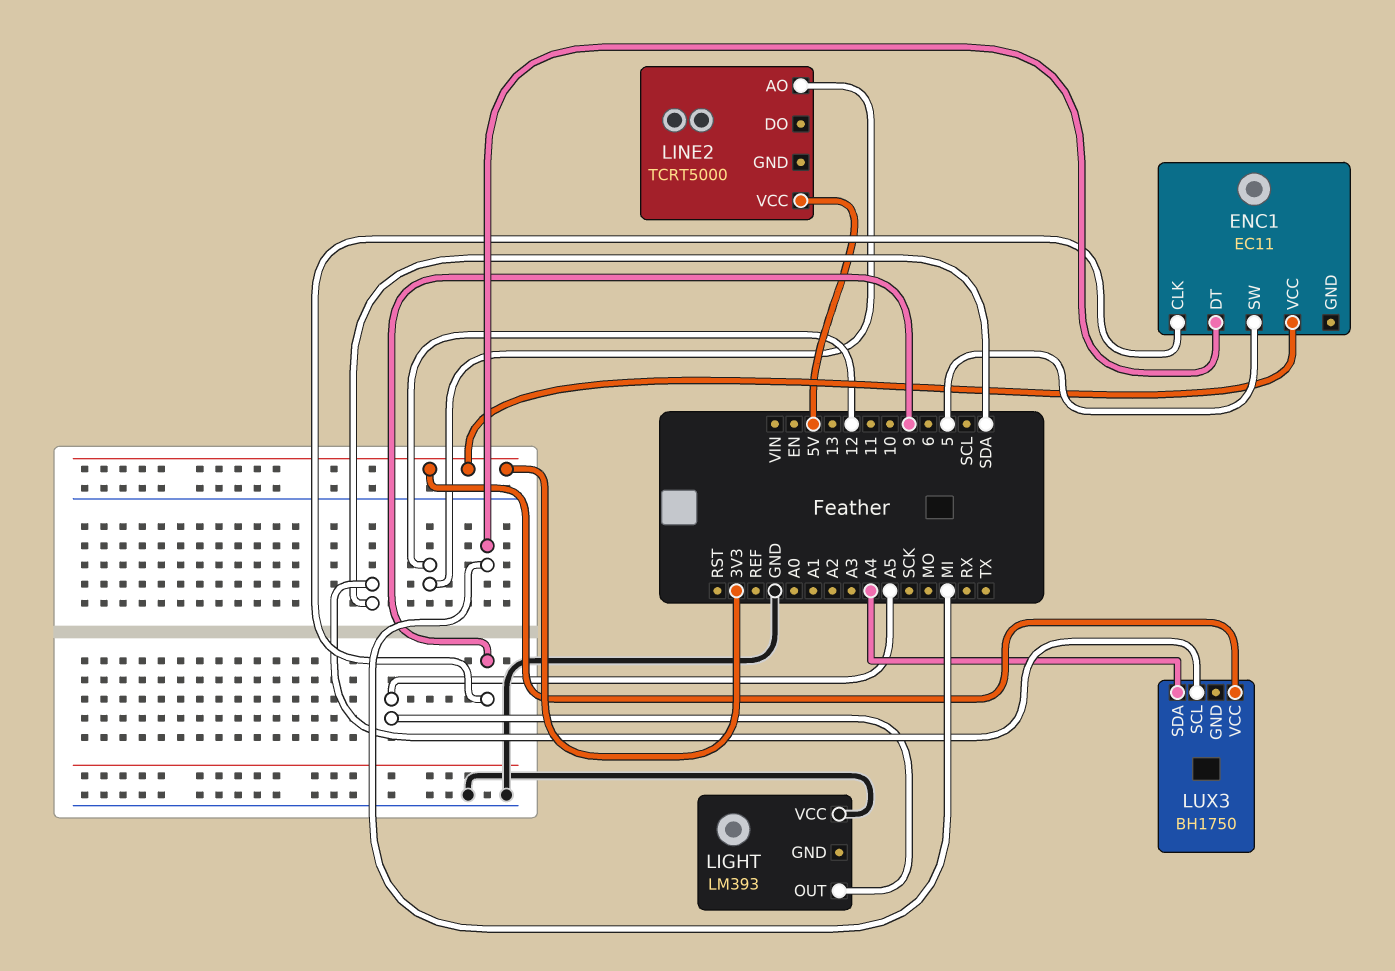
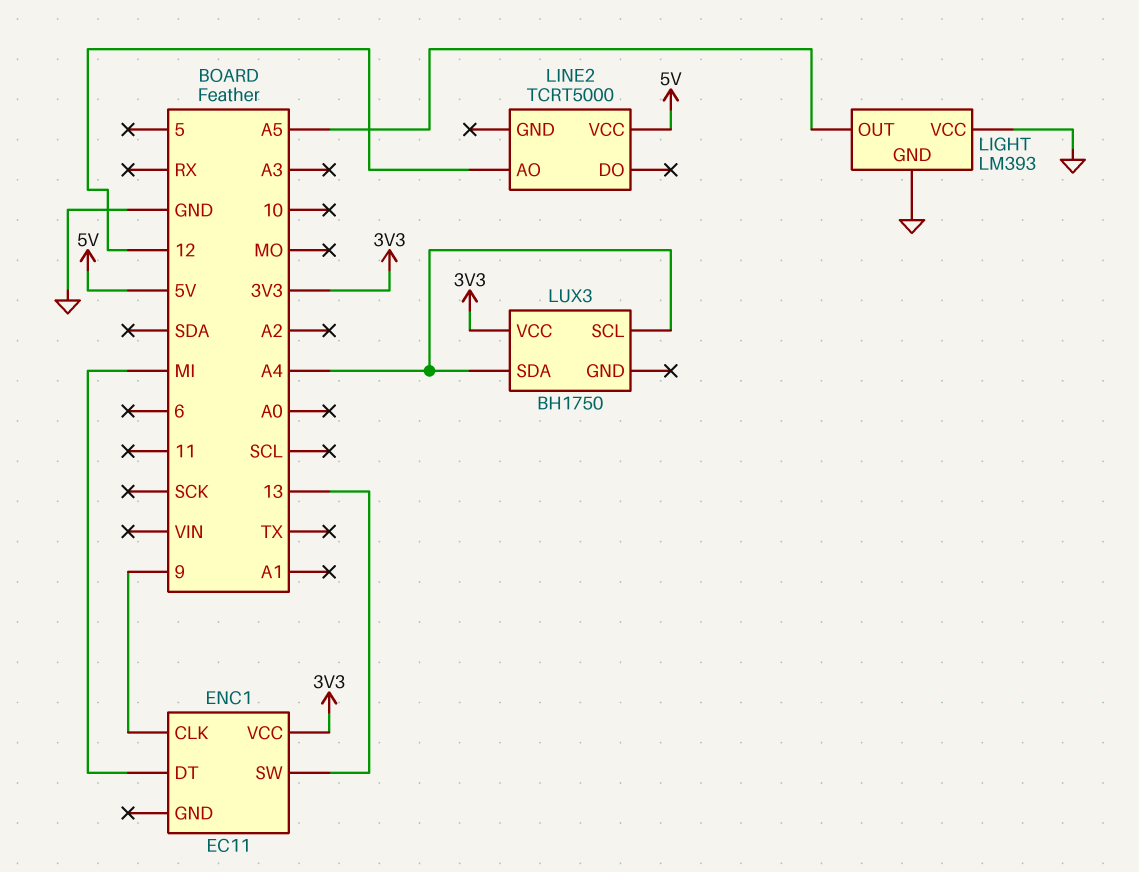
ENC1 pin SW: 5 -> 13
LIGHT pin GND: none -> GND
LUX3 pin SCL: SDA -> A4

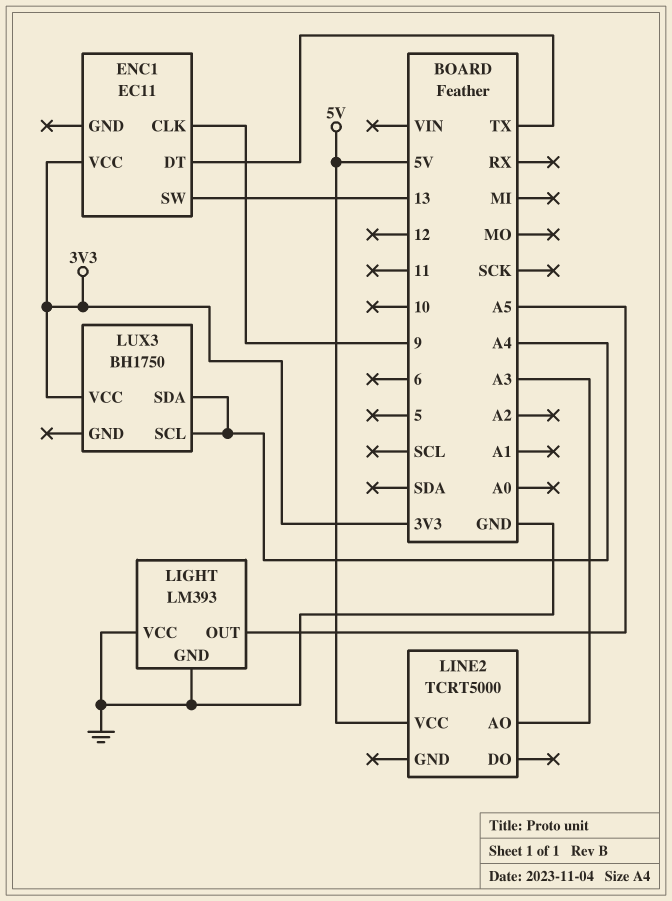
ENC1 pin DT: MI -> TX
LINE2 pin AO: 12 -> A3

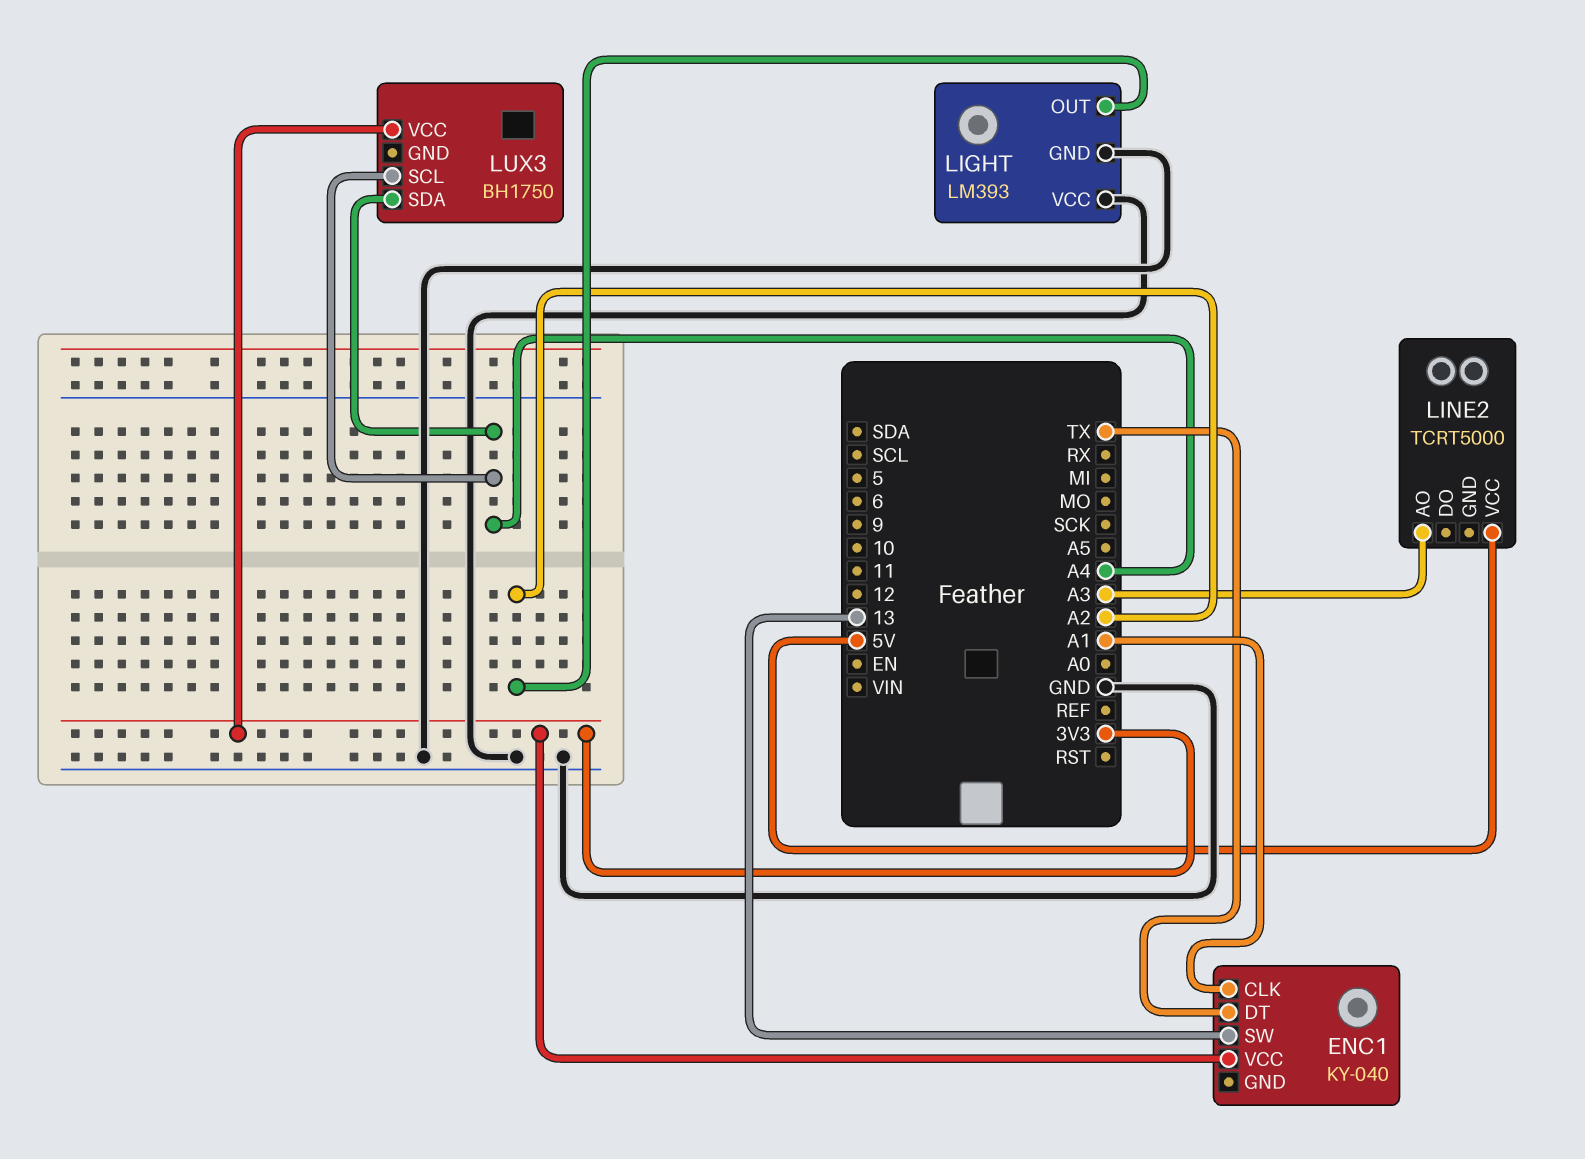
ENC1: EC11 -> KY-040
ENC1 pin CLK: 9 -> A1
LIGHT pin OUT: A5 -> A2

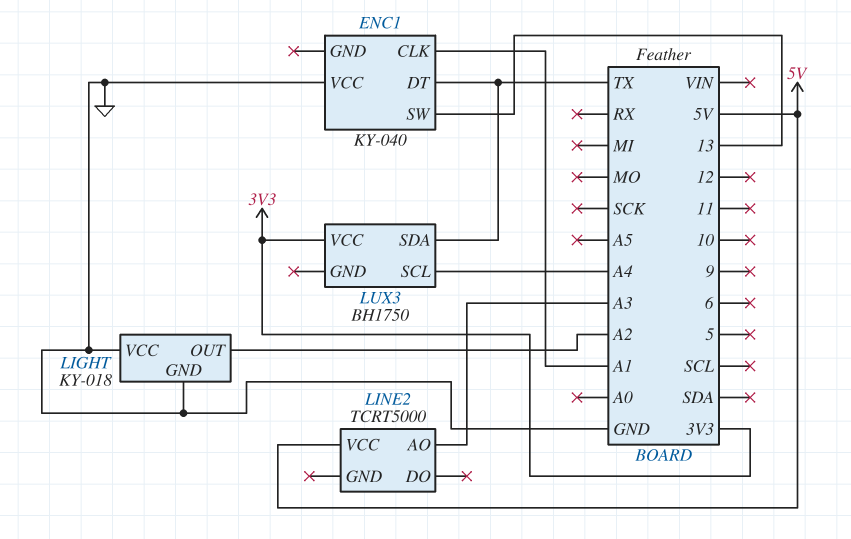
ENC1 pin VCC: 3V3 -> GND
LIGHT: LM393 -> KY-018
LUX3 pin SDA: A4 -> TX

